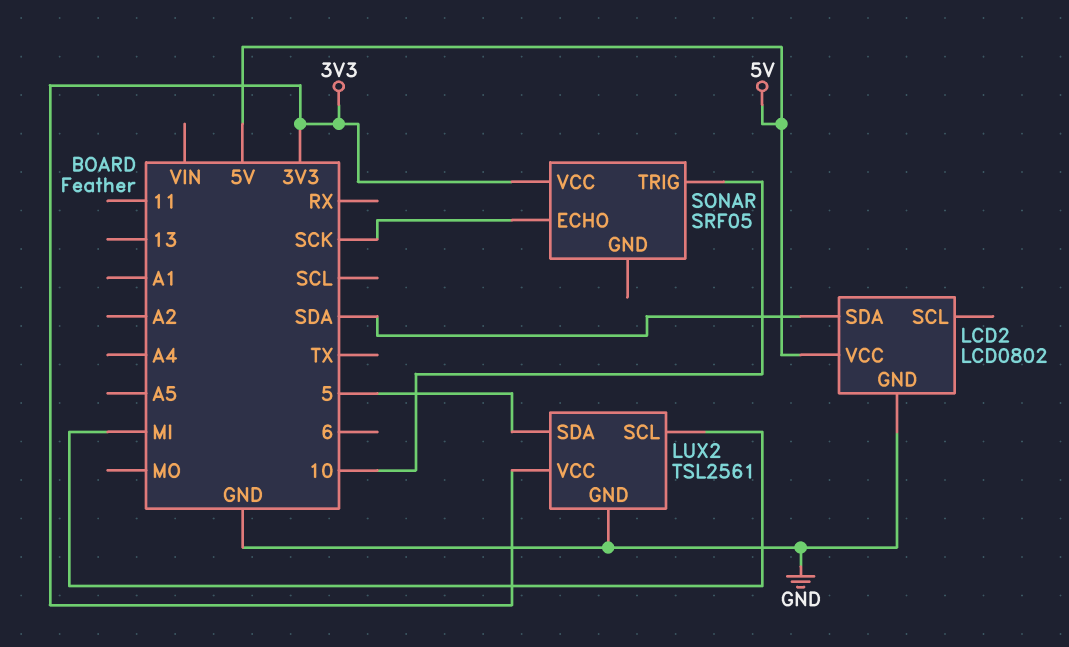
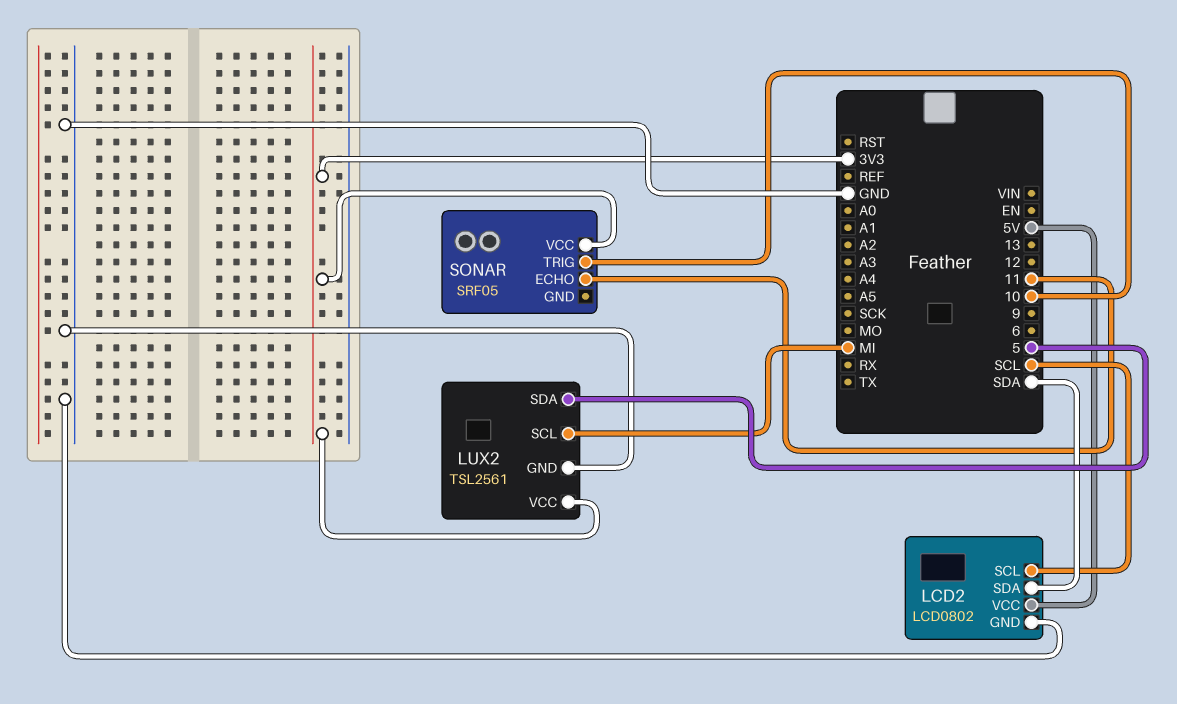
LCD2 pin SCL: none -> SCL
SONAR pin ECHO: SCK -> 11

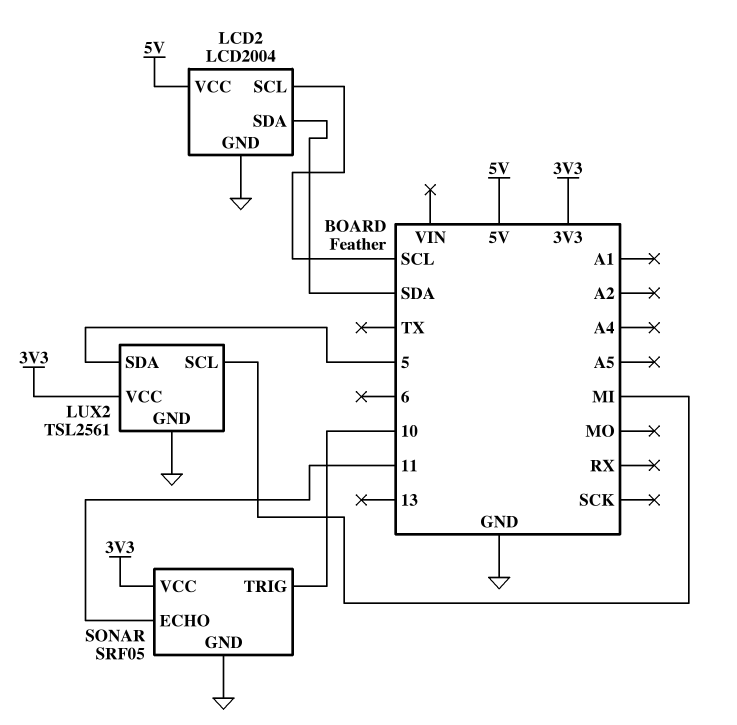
LCD2: LCD0802 -> LCD2004
SONAR pin GND: none -> GND

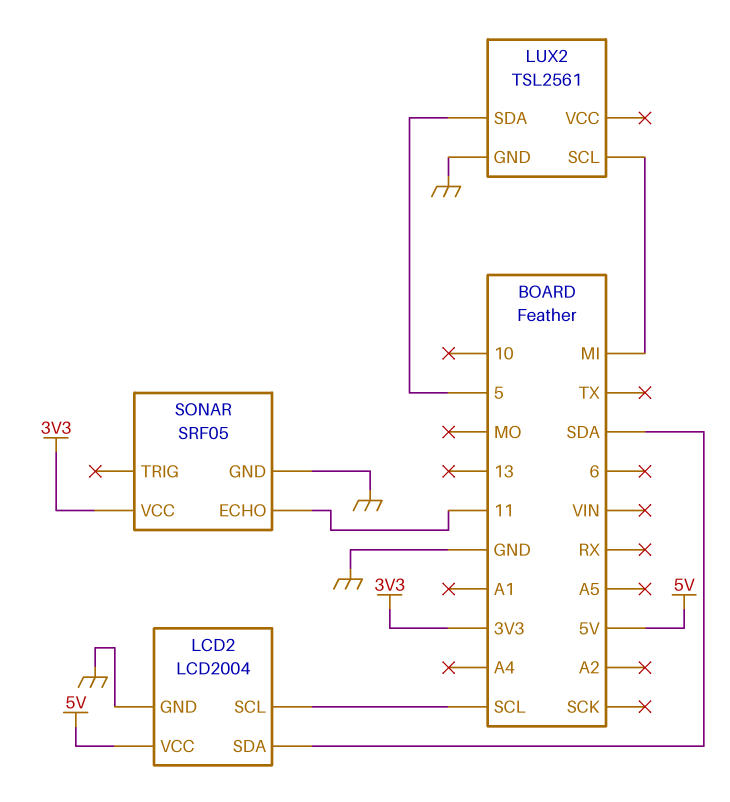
LUX2 pin VCC: 3V3 -> none
SONAR pin TRIG: 10 -> none

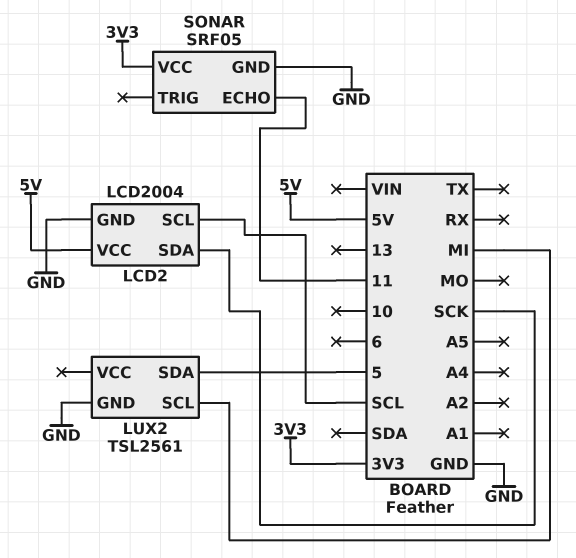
LCD2 pin SDA: SDA -> SCK

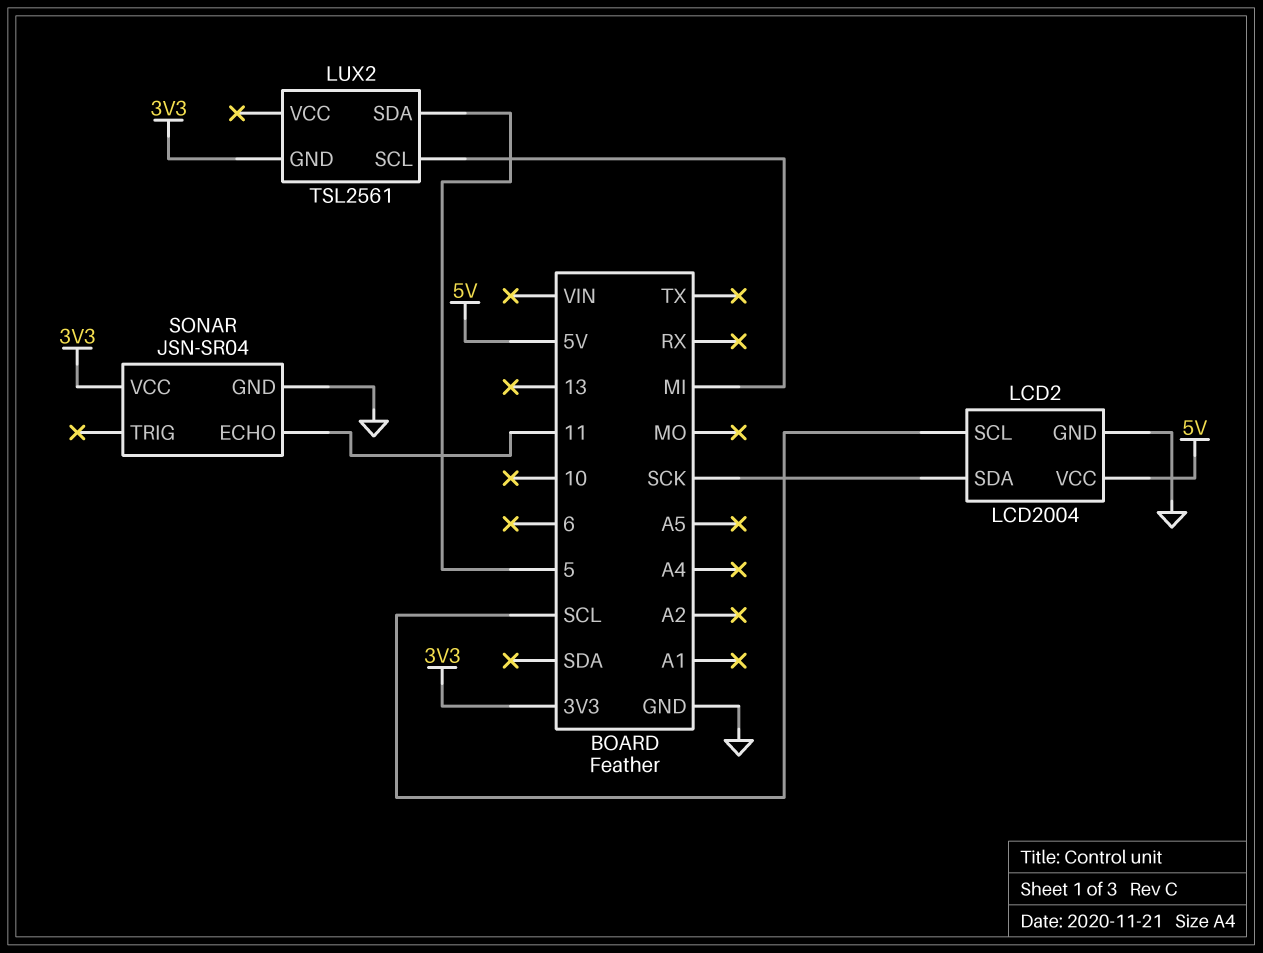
LUX2 pin GND: GND -> 3V3
SONAR: SRF05 -> JSN-SR04

